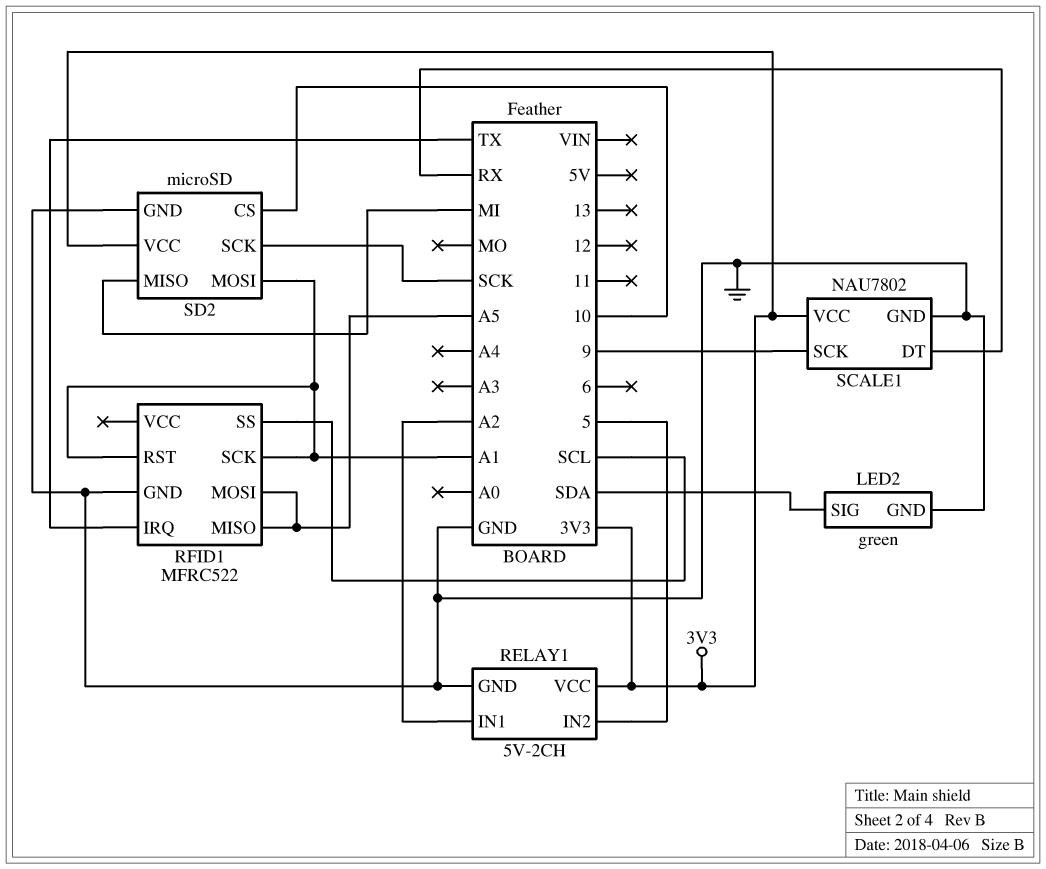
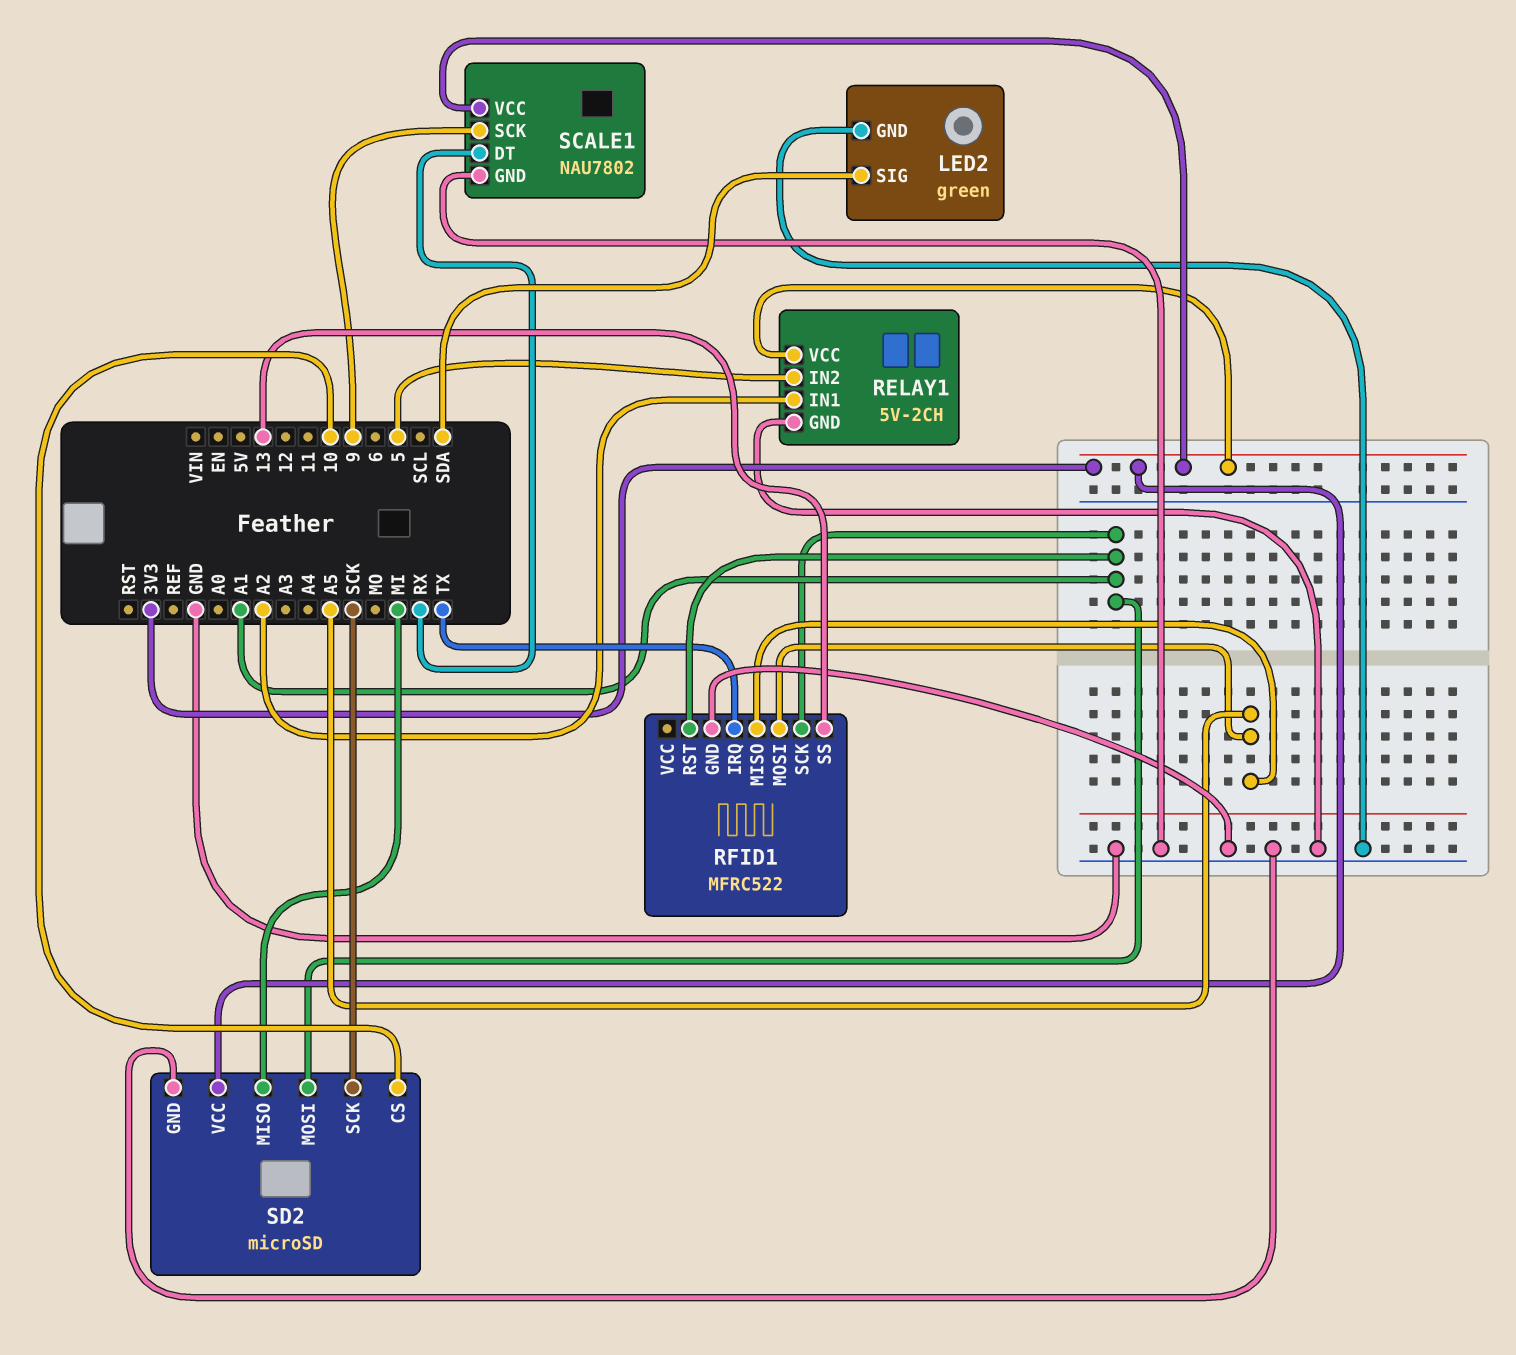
RFID1 pin SS: SCL -> 13

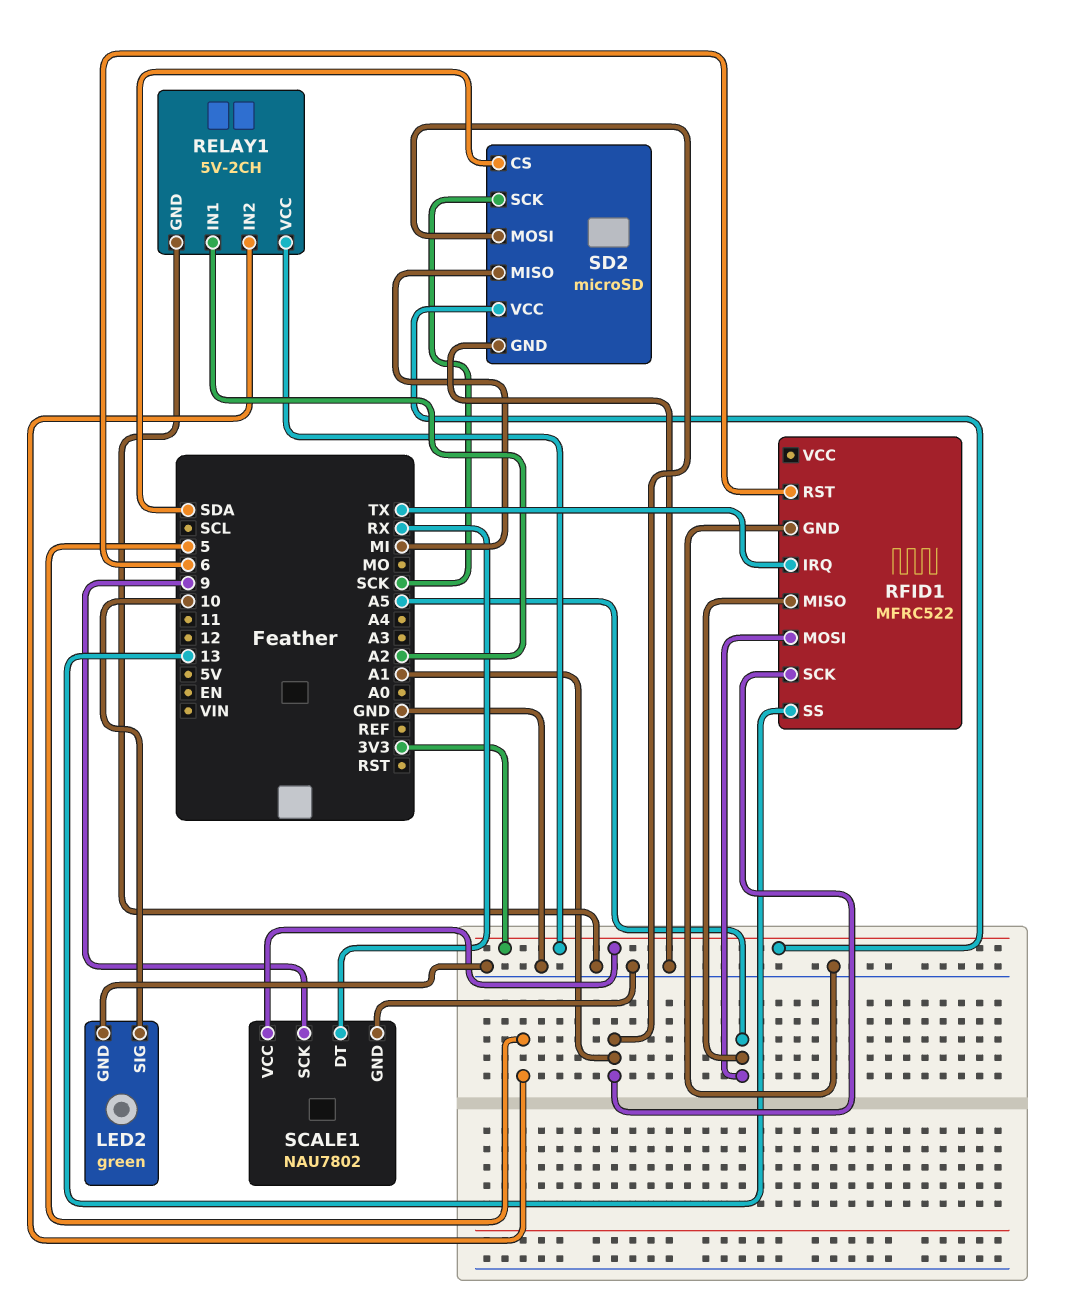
LED2 pin SIG: SDA -> 10
RFID1 pin RST: A1 -> 6
SD2 pin CS: 10 -> SDA

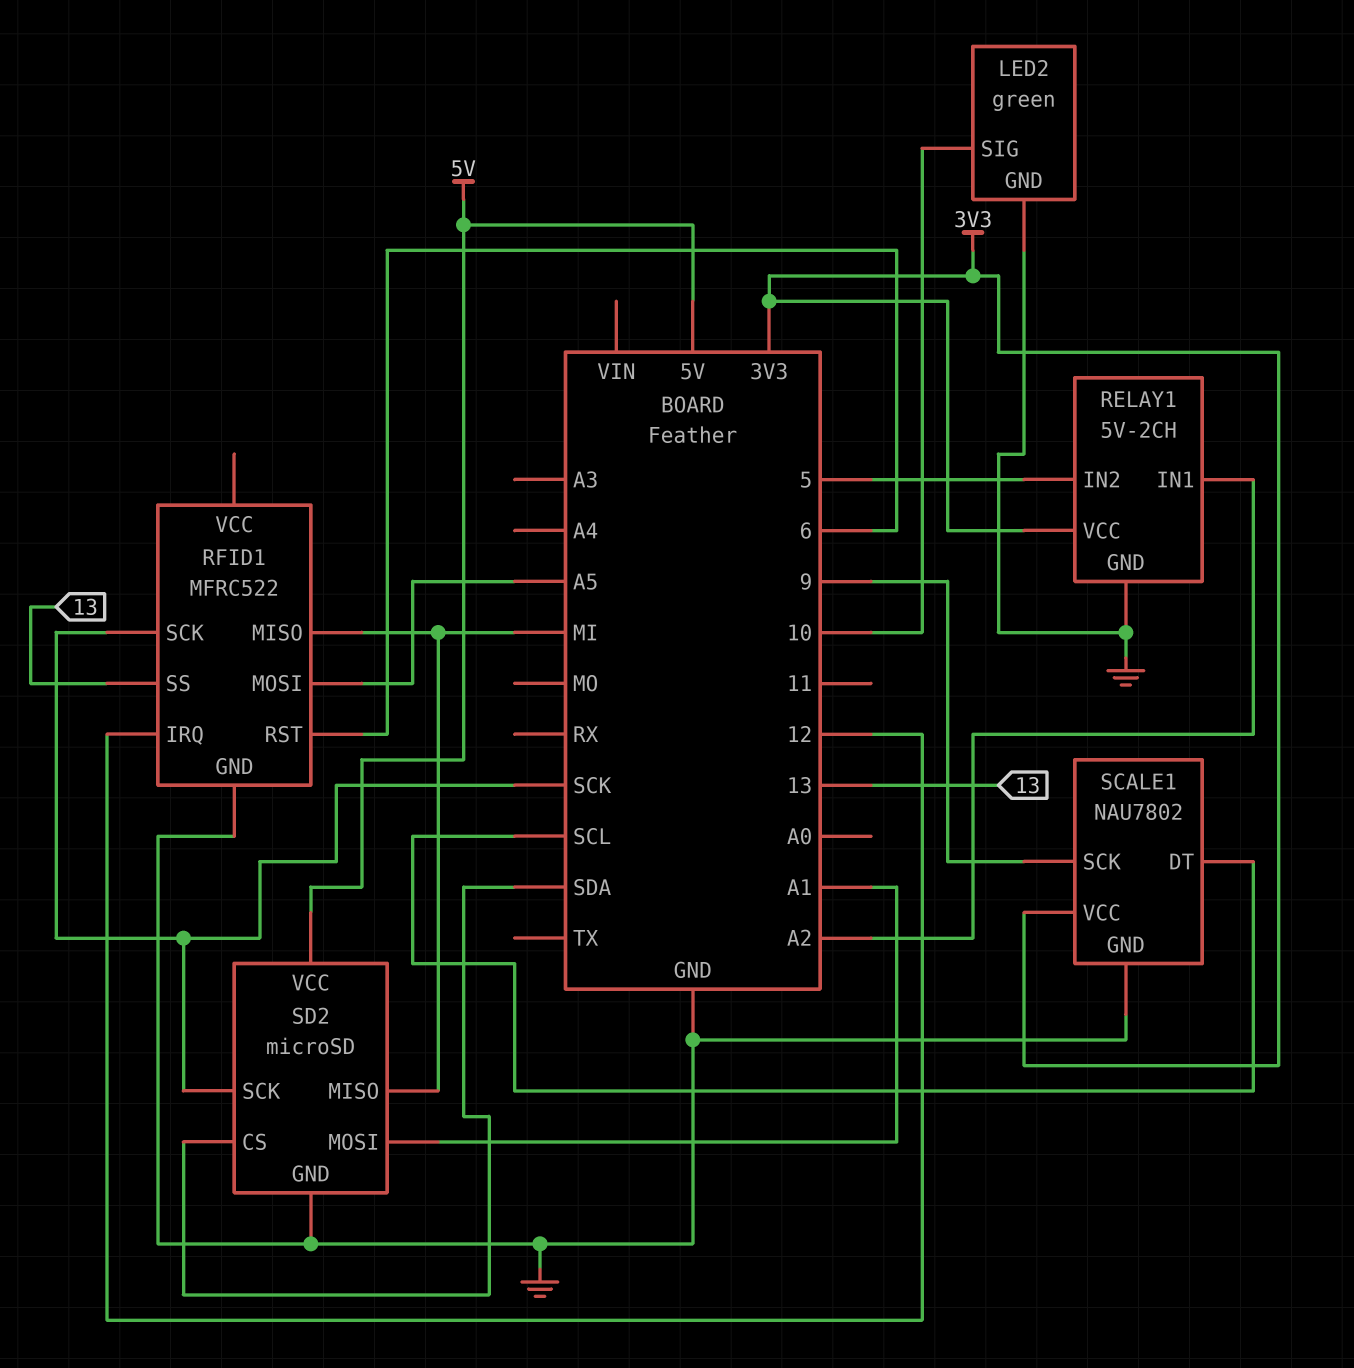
RFID1 pin IRQ: TX -> 12
RFID1 pin MISO: A5 -> MI
RFID1 pin SCK: A1 -> SCK
SCALE1 pin DT: RX -> SCL
SD2 pin VCC: 3V3 -> 5V

